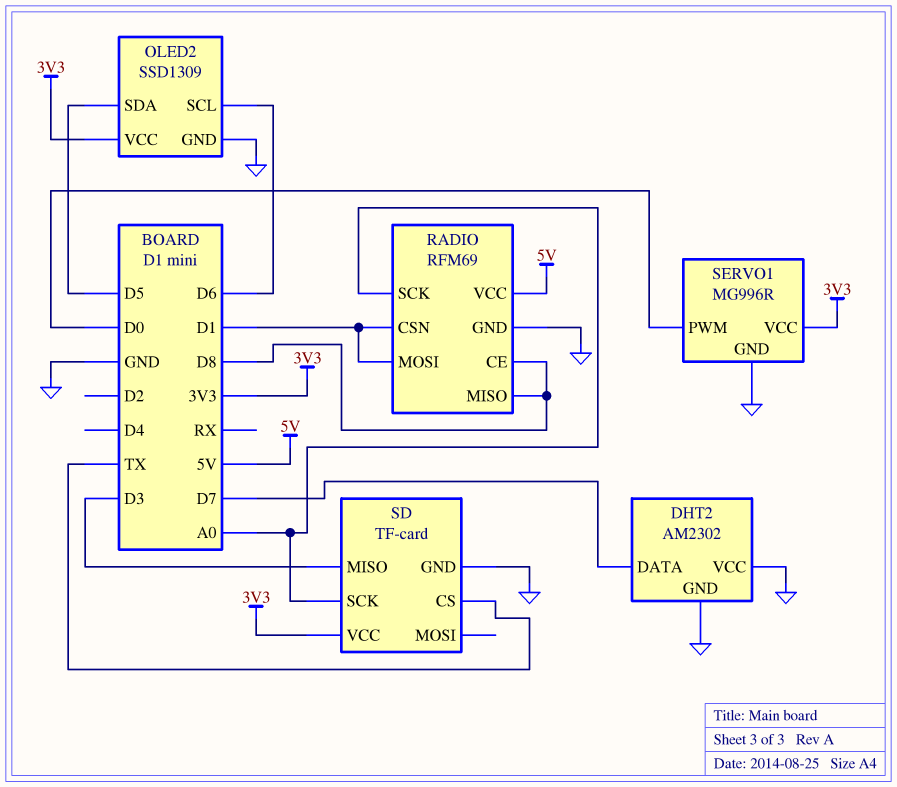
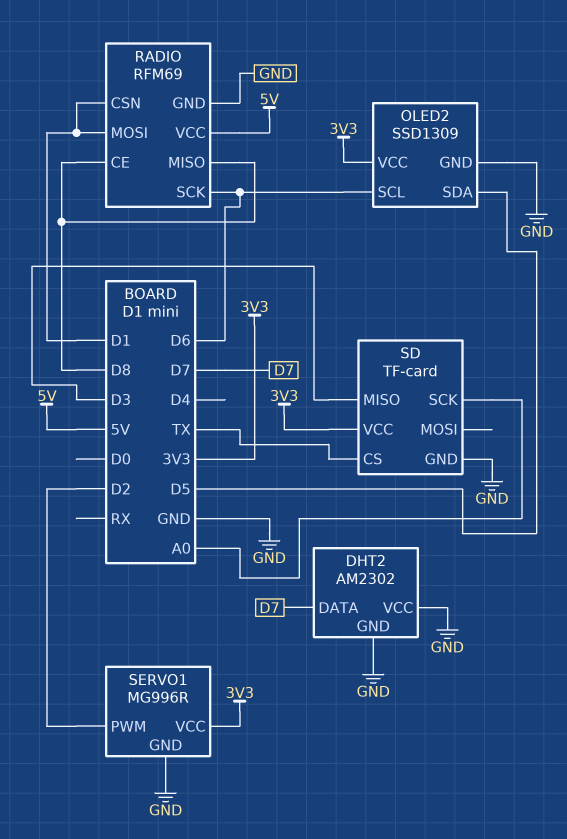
RADIO pin SCK: A0 -> D6
SERVO1 pin PWM: D0 -> D2

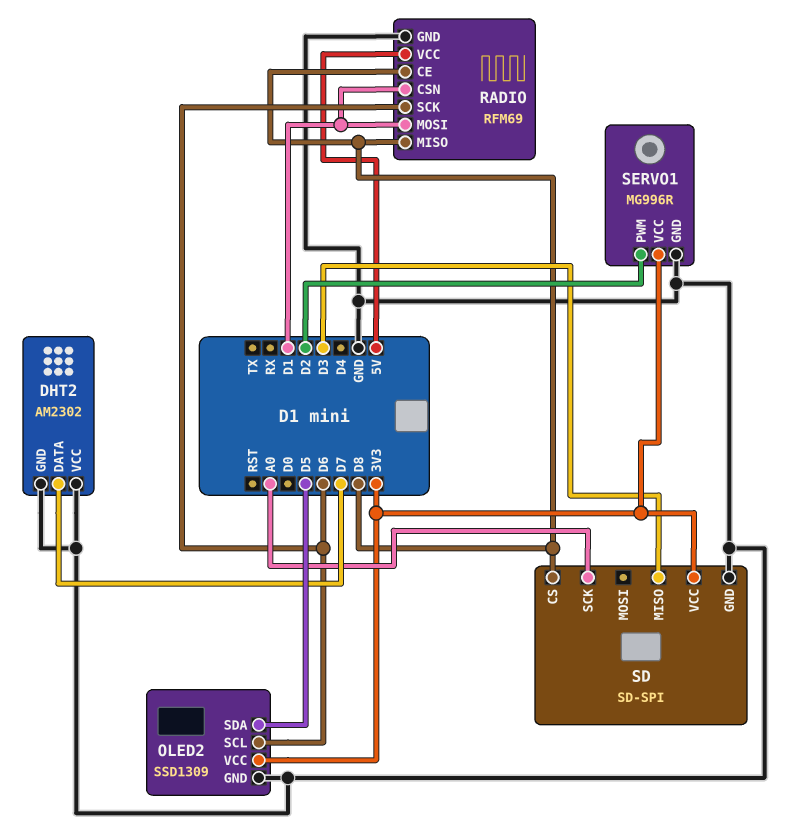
SD: TF-card -> SD-SPI
SD pin CS: TX -> D8

